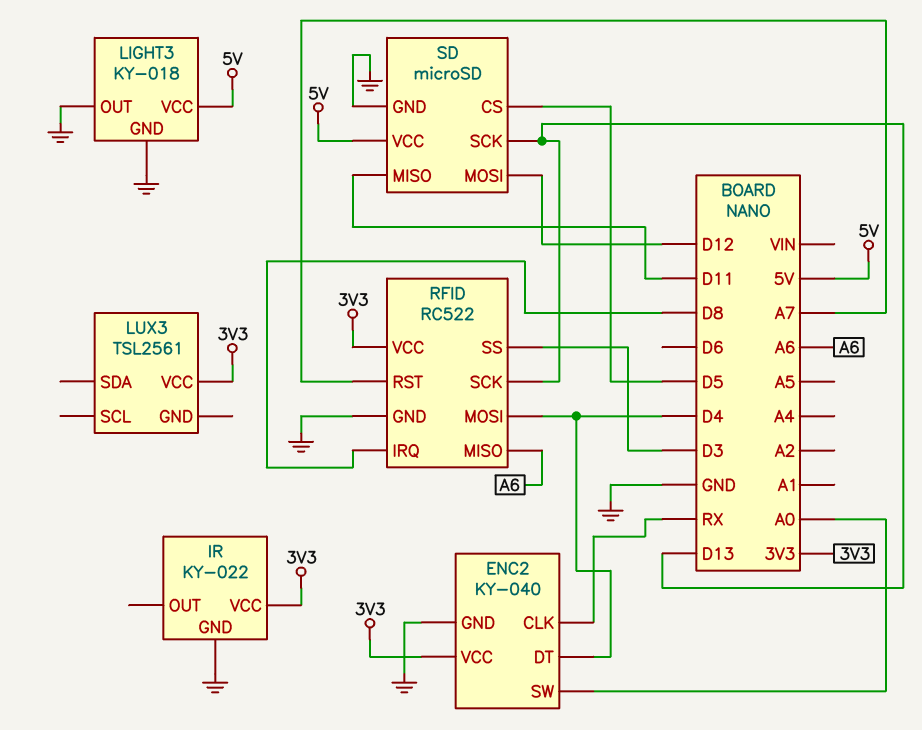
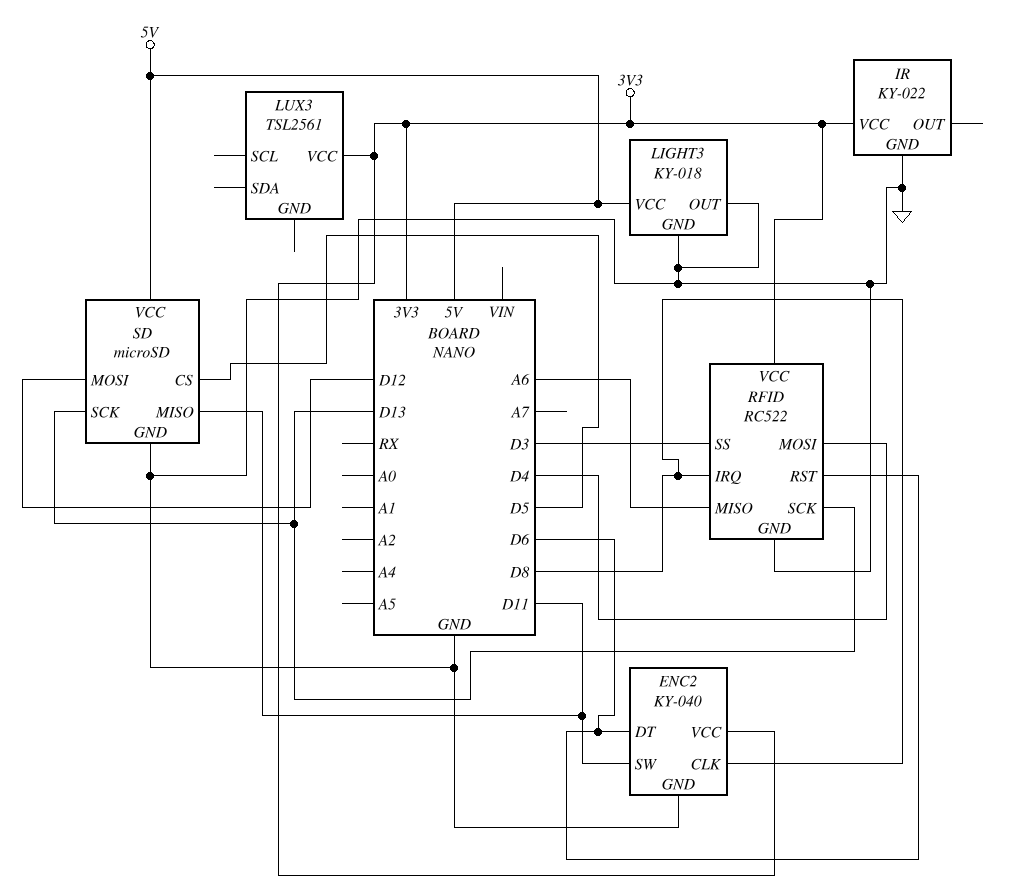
ENC2 pin CLK: RX -> D8
ENC2 pin DT: D4 -> D6
ENC2 pin SW: A0 -> D11
RFID pin RST: A7 -> D6

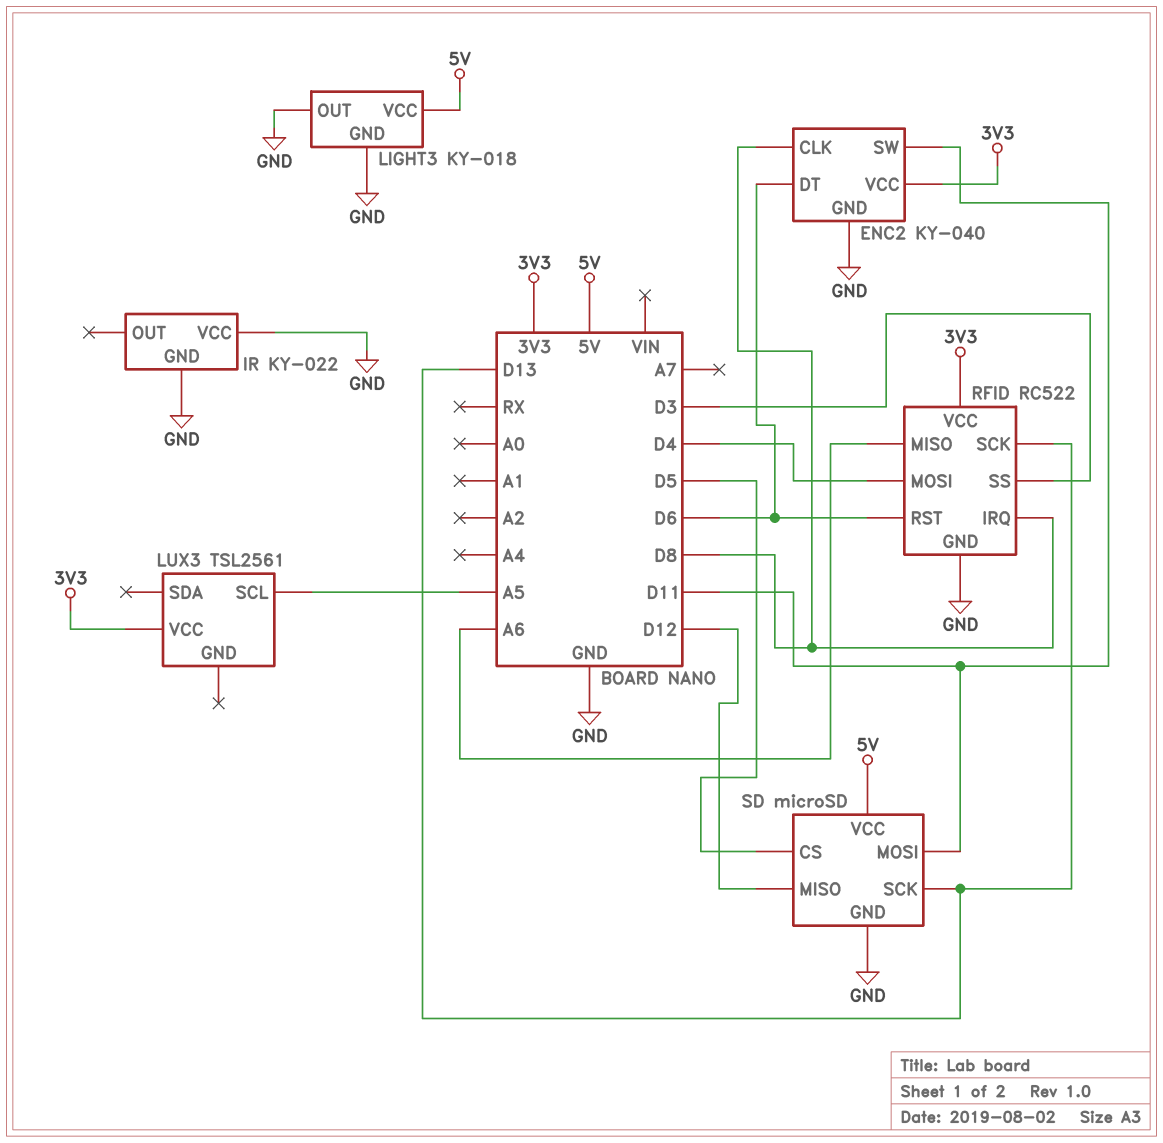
IR pin VCC: 3V3 -> GND
LUX3 pin SCL: none -> A5
SD pin MISO: D11 -> D12
SD pin MOSI: D12 -> D11

